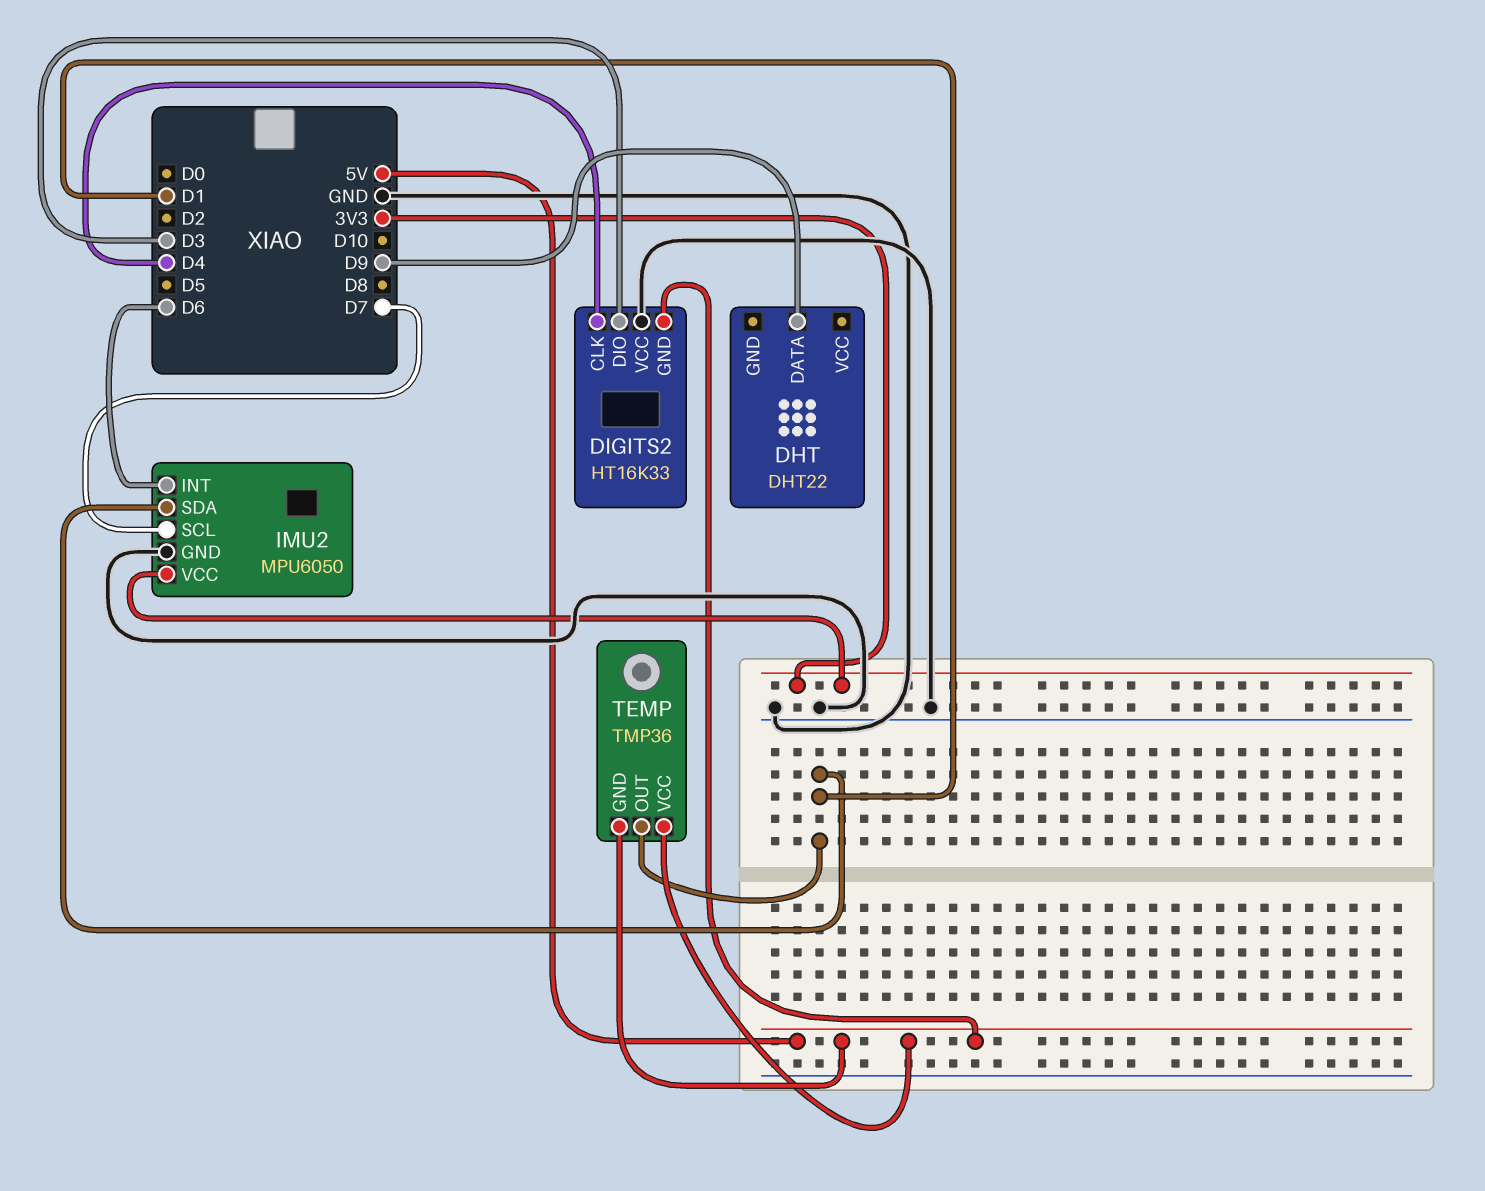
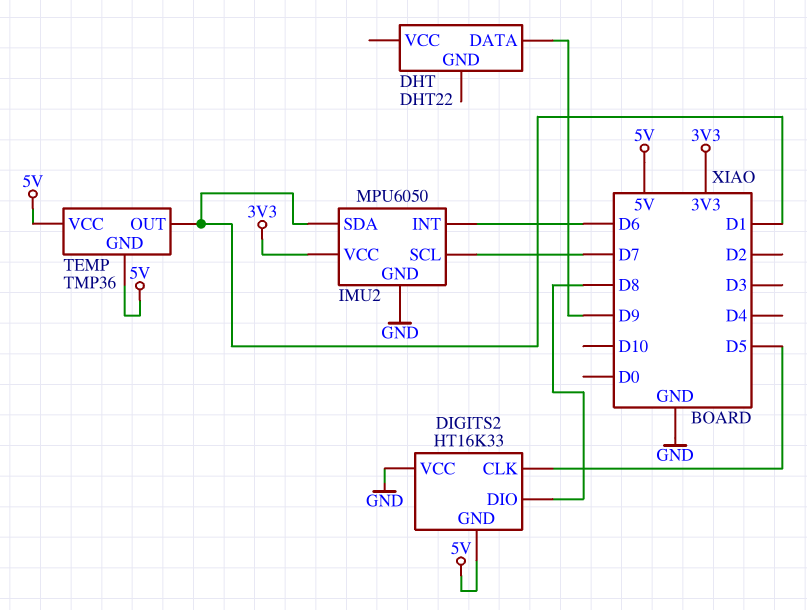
DIGITS2 pin CLK: D4 -> D5
DIGITS2 pin DIO: D3 -> D8

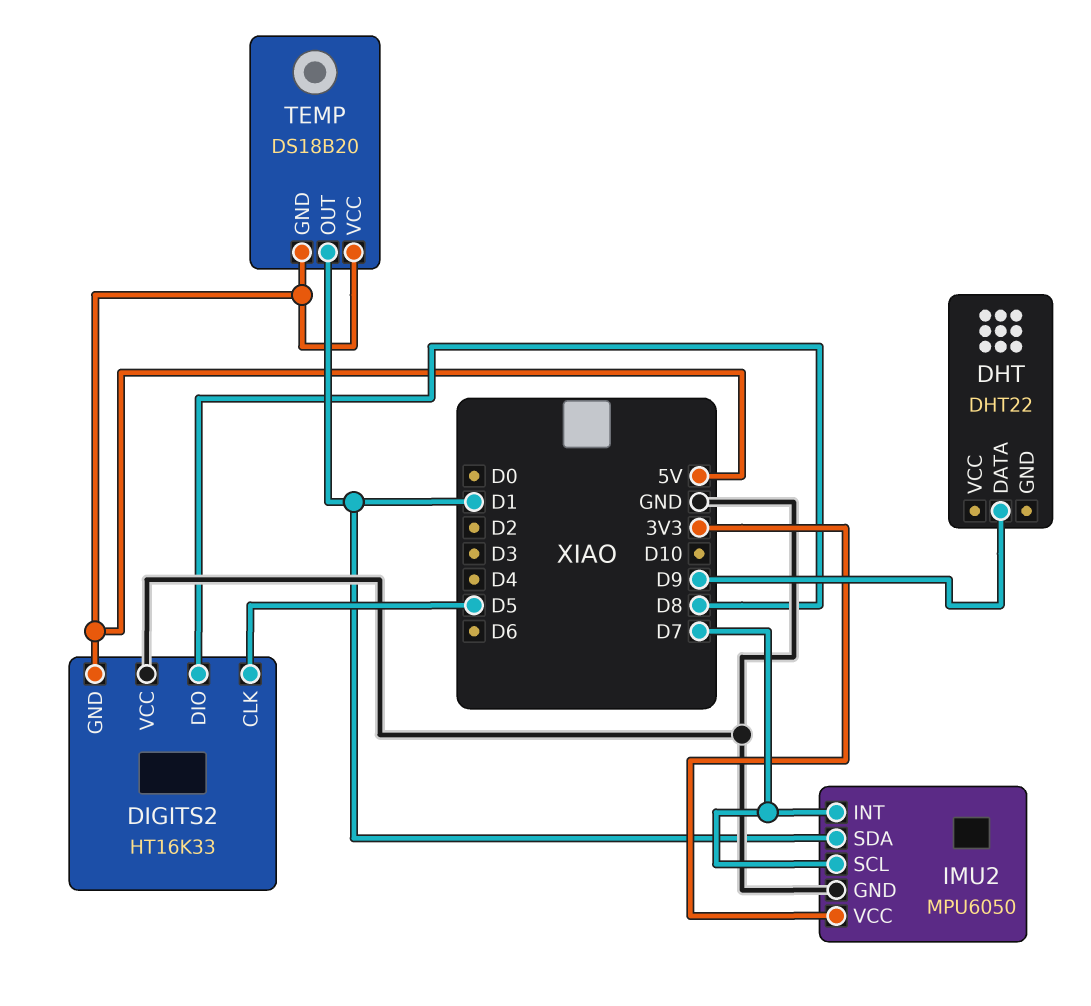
IMU2 pin INT: D6 -> D7
TEMP: TMP36 -> DS18B20

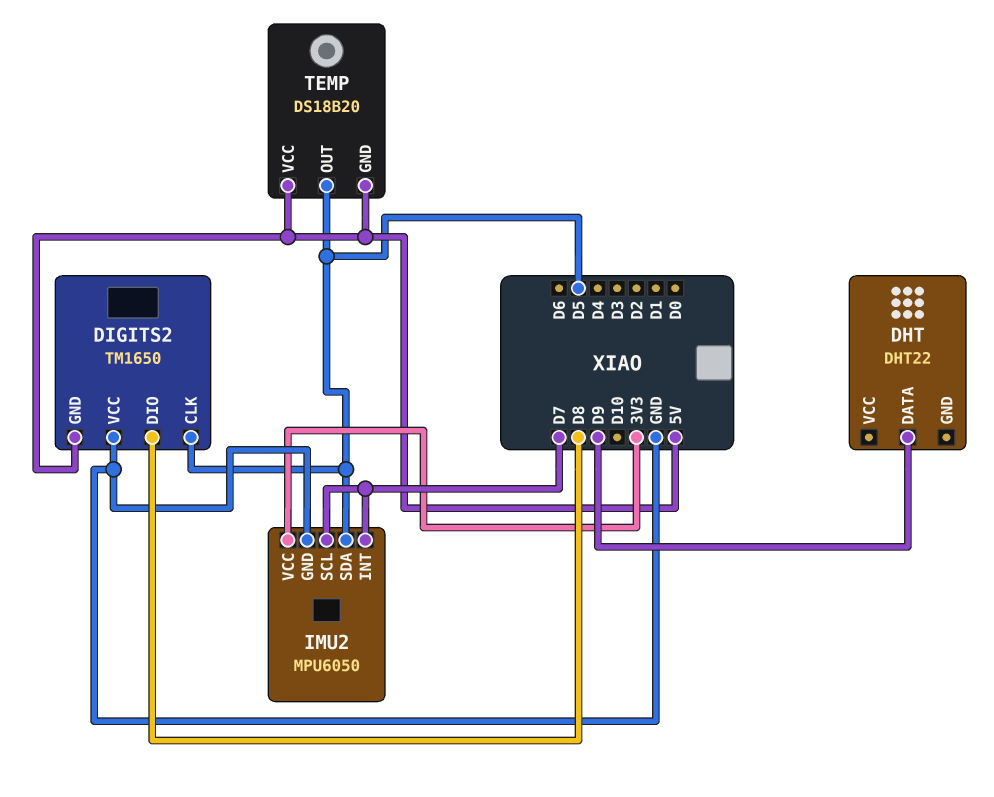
DIGITS2: HT16K33 -> TM1650
IMU2 pin SDA: D1 -> D5
TEMP pin OUT: D1 -> D5

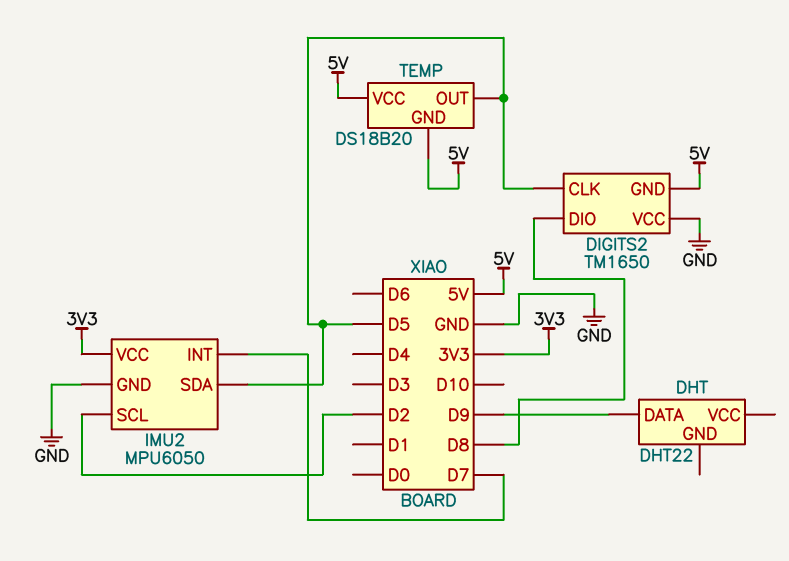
IMU2 pin SCL: D7 -> D2

